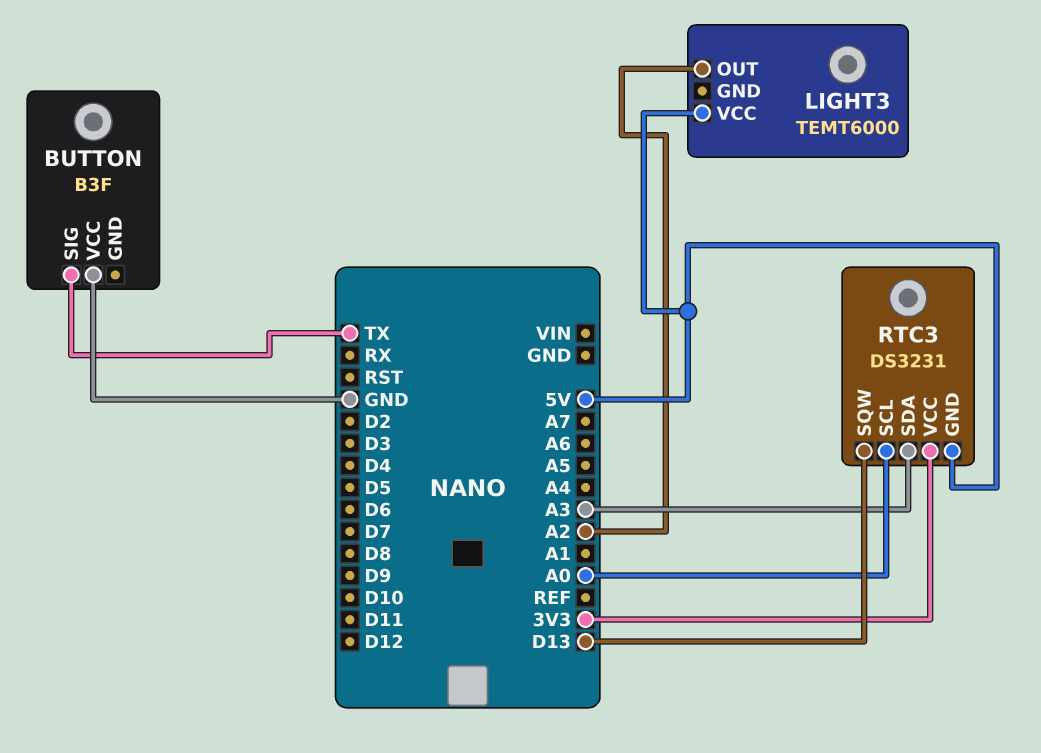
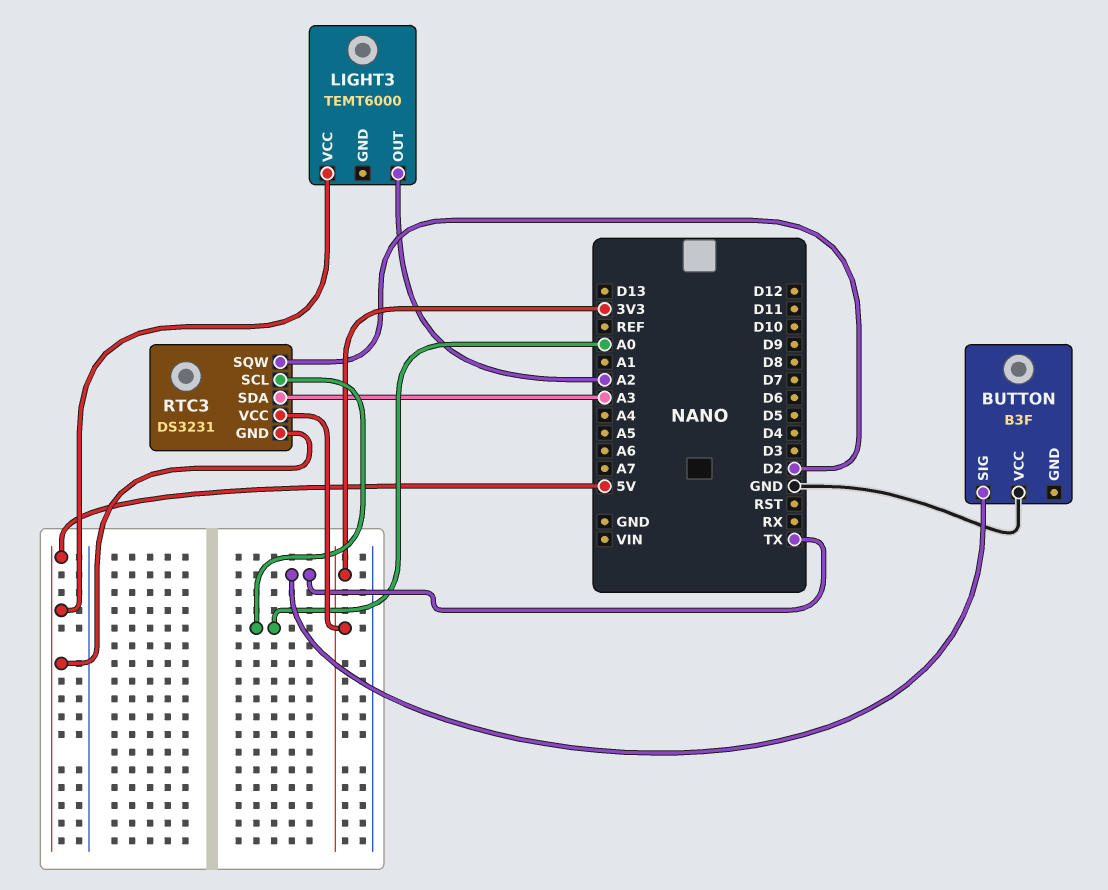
RTC3 pin SQW: D13 -> D2

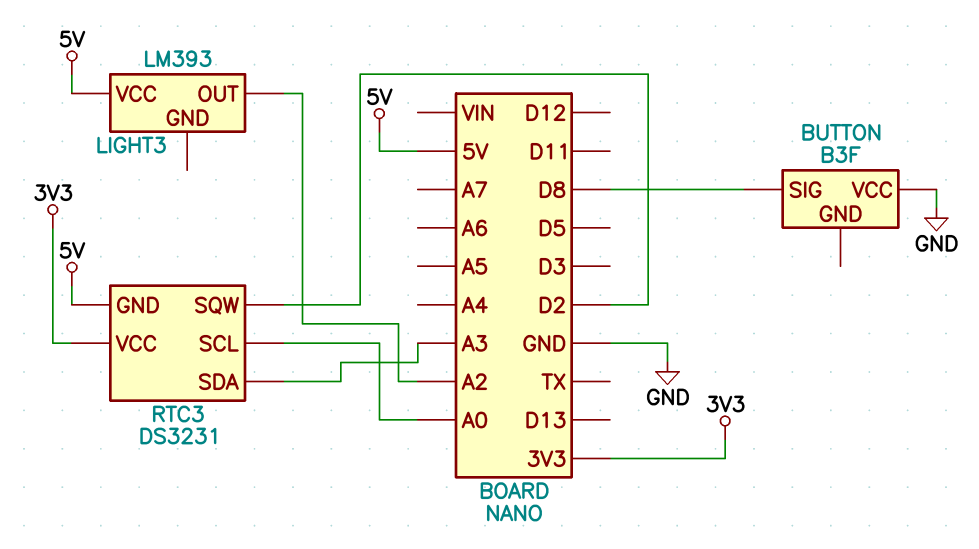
BUTTON pin SIG: TX -> D8
LIGHT3: TEMT6000 -> LM393

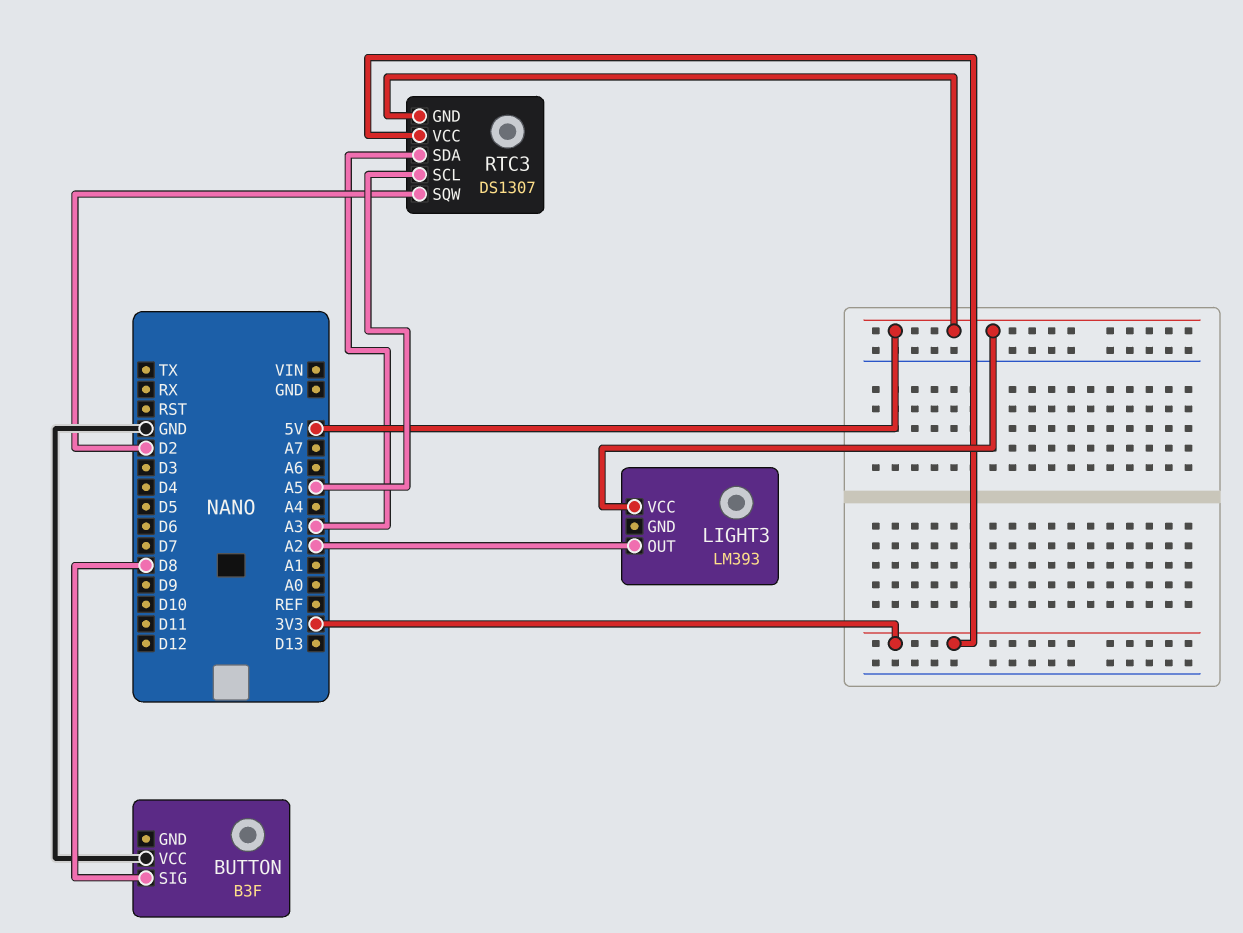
RTC3: DS3231 -> DS1307
RTC3 pin SCL: A0 -> A5

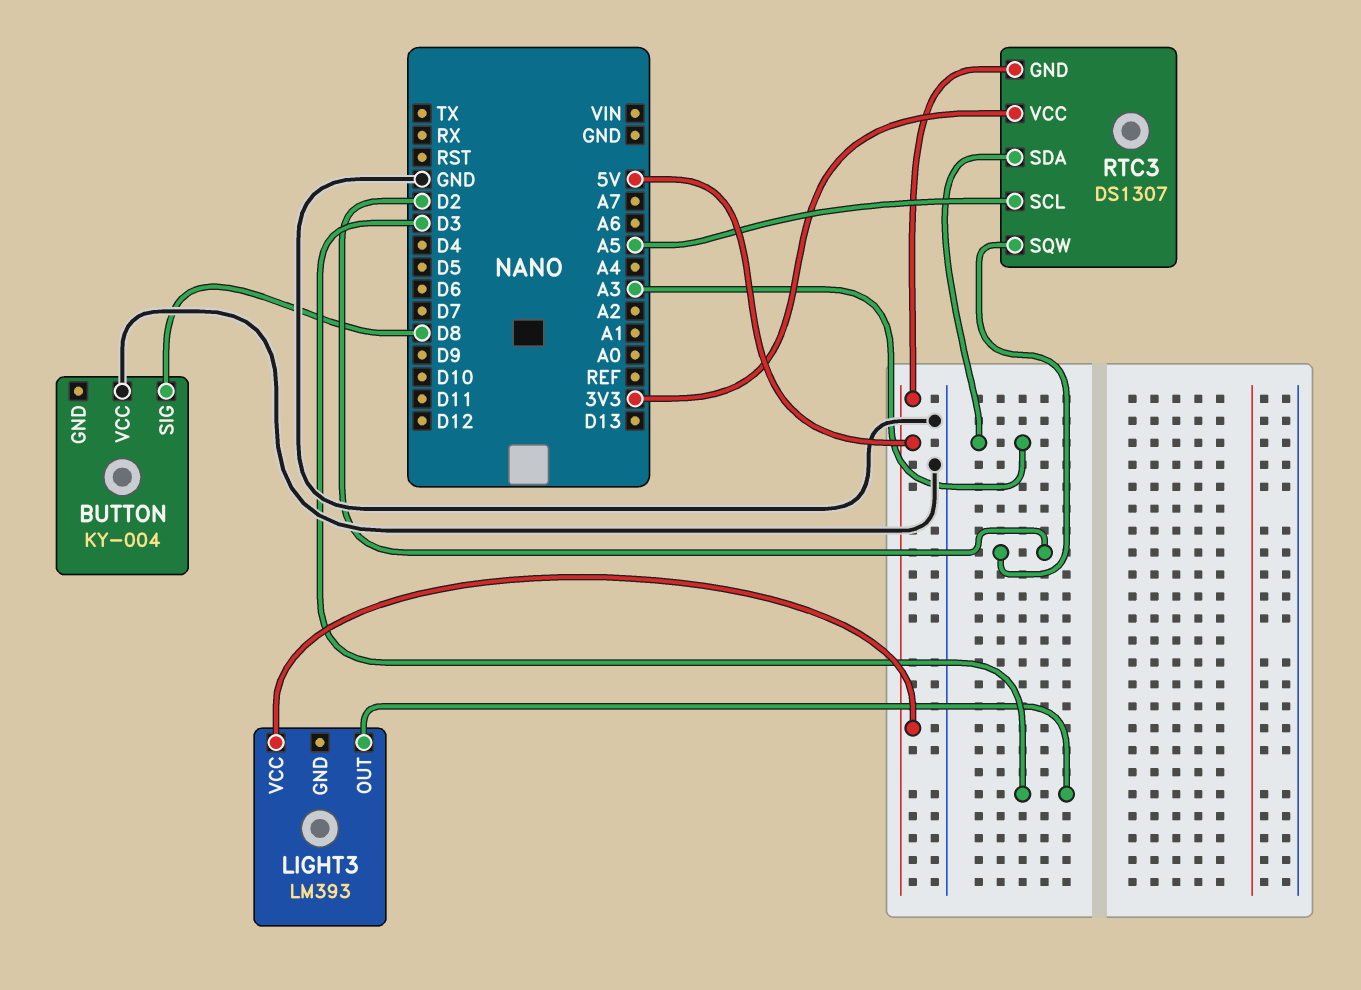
BUTTON: B3F -> KY-004
LIGHT3 pin OUT: A2 -> D3

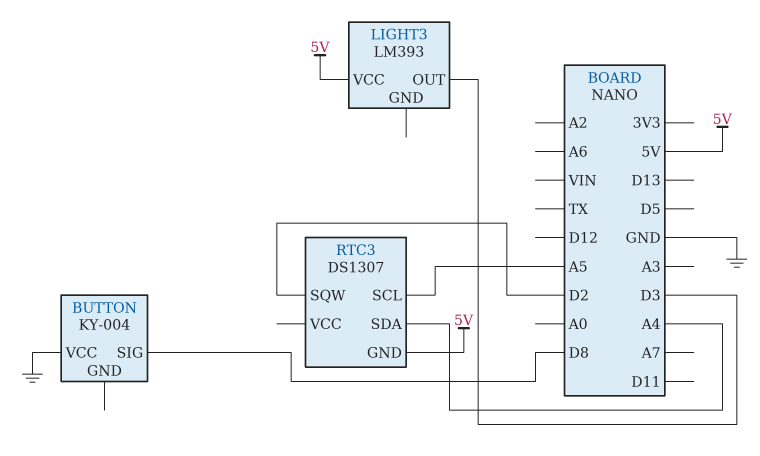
RTC3 pin SDA: A3 -> A4
RTC3 pin VCC: 3V3 -> none

